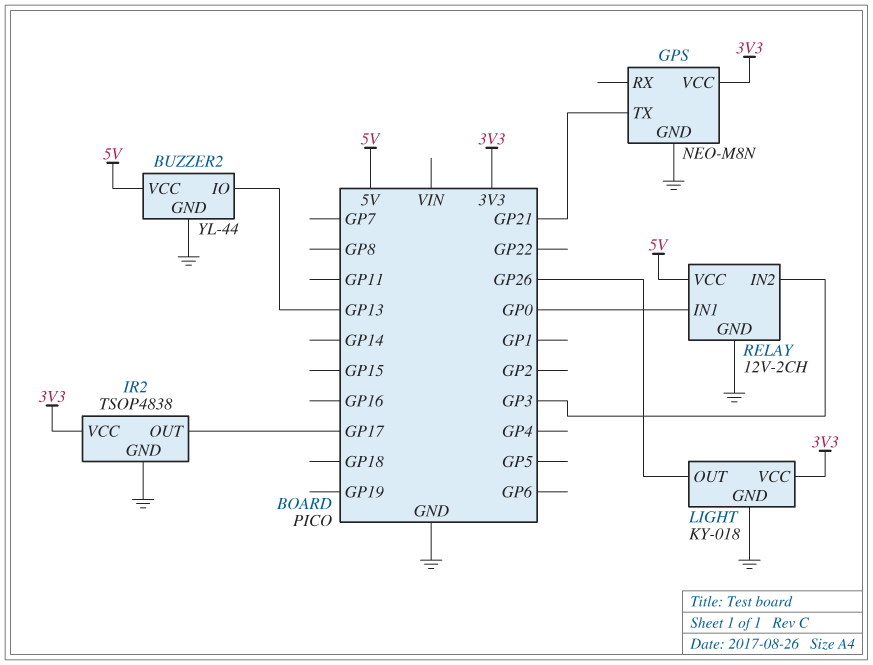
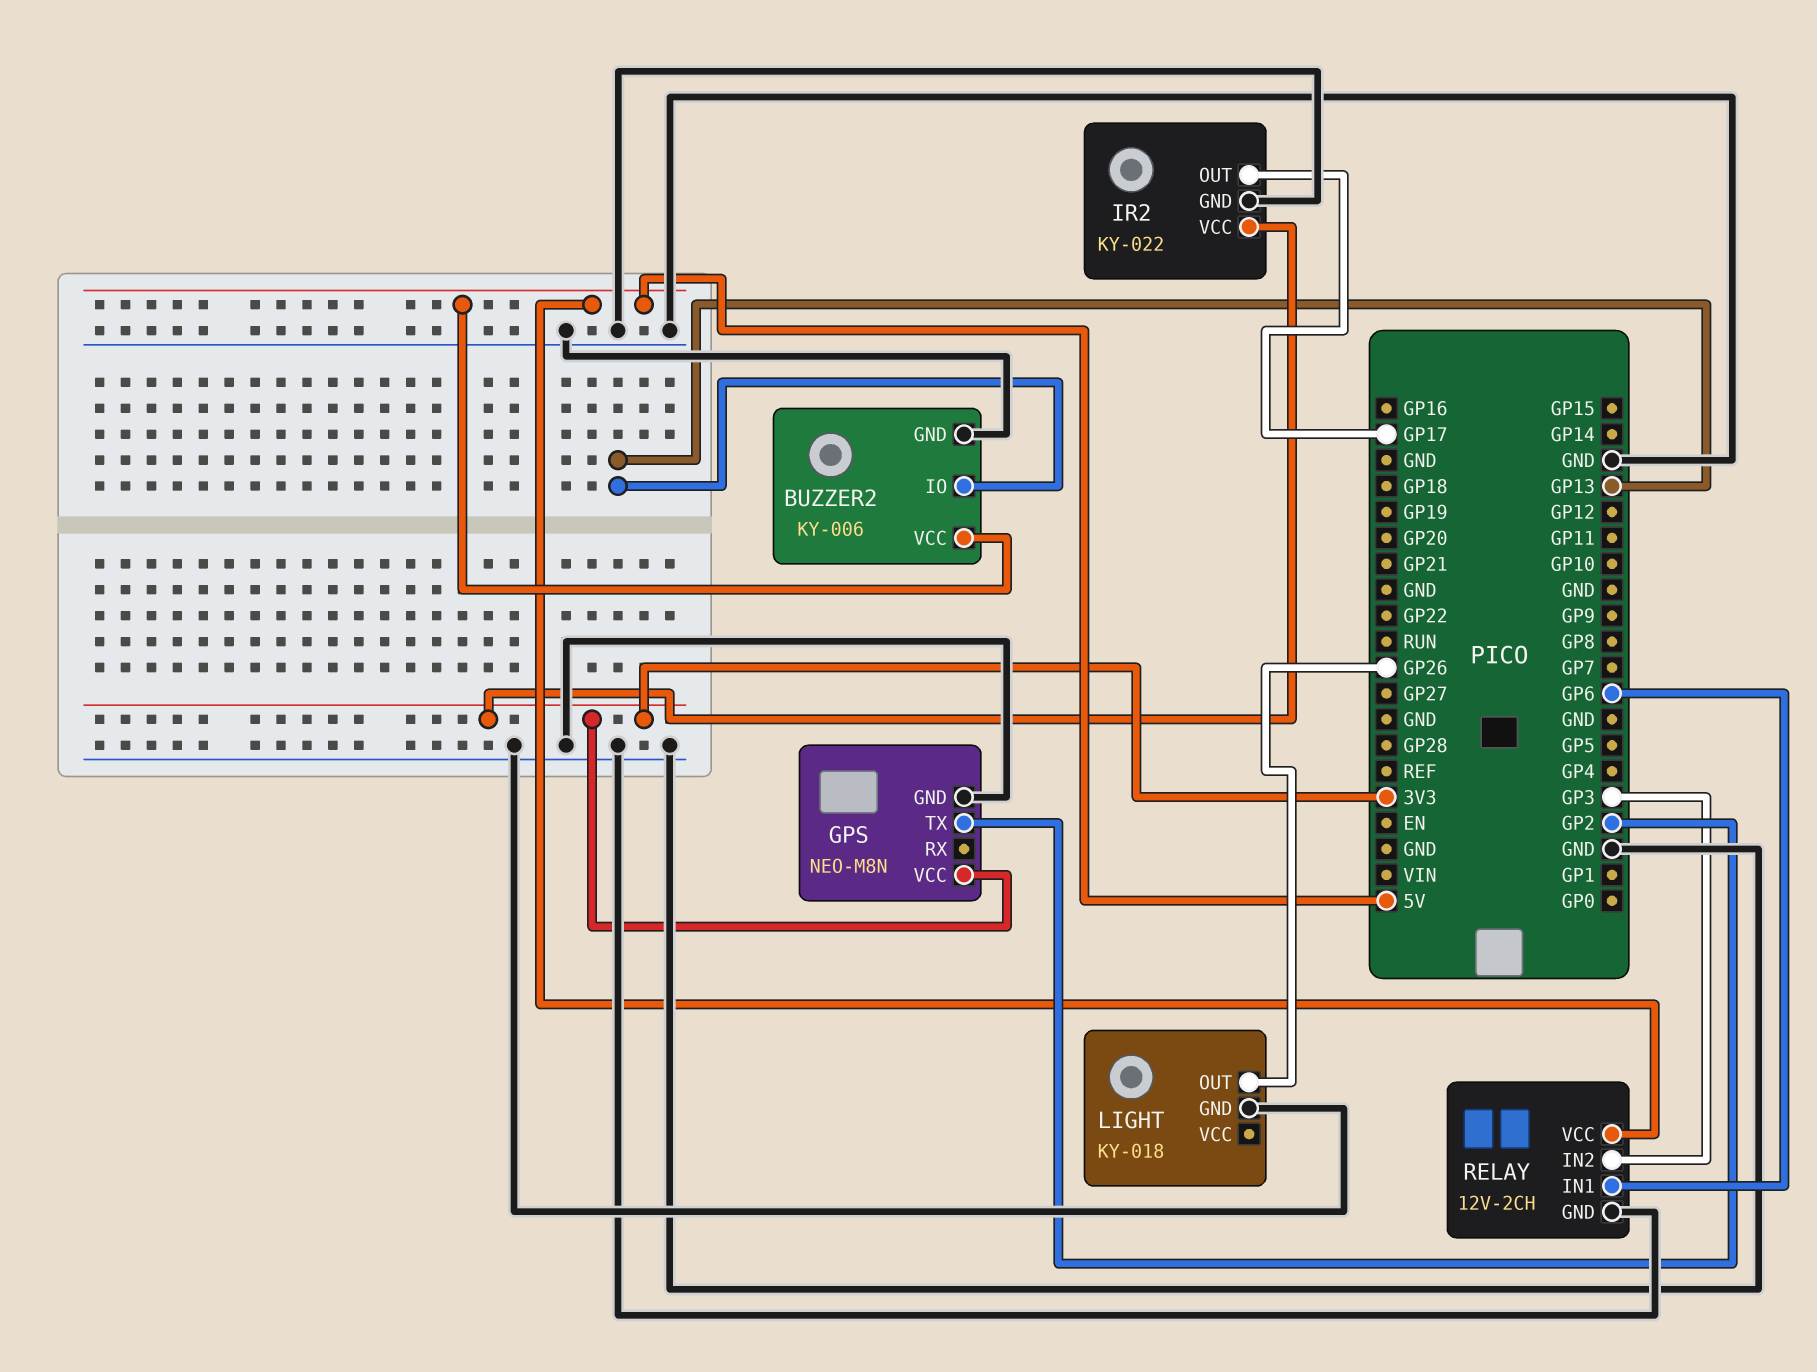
BUZZER2: YL-44 -> KY-006
GPS pin TX: GP21 -> GP2
IR2: TSOP4838 -> KY-022
LIGHT pin VCC: 3V3 -> none
RELAY pin IN1: GP0 -> GP6

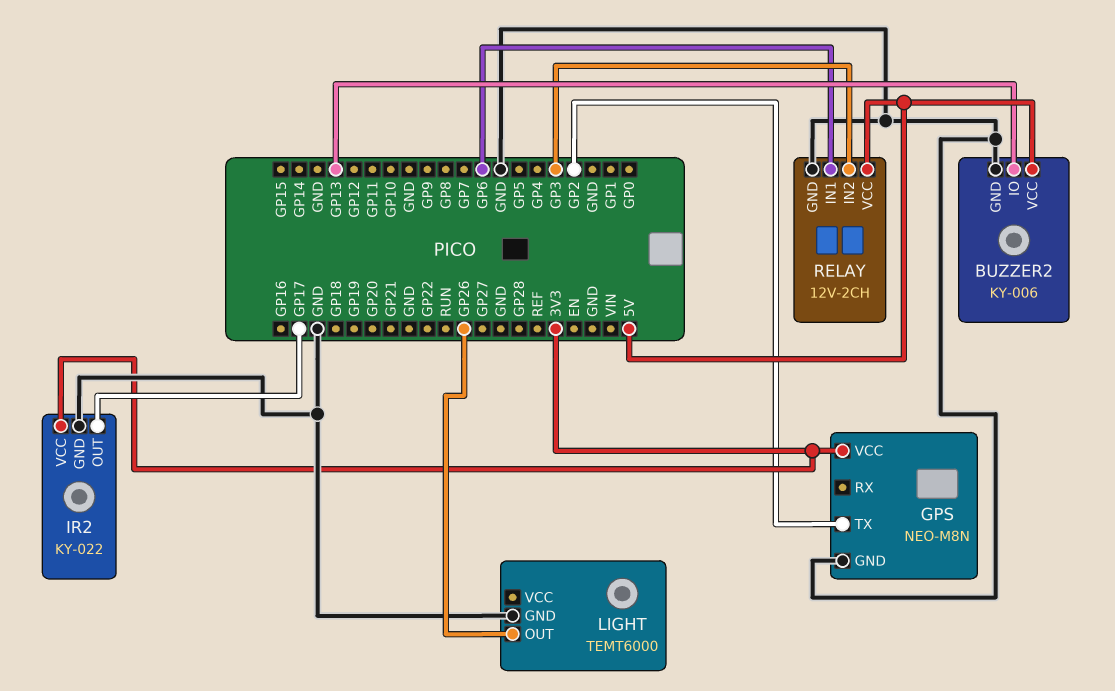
LIGHT: KY-018 -> TEMT6000

